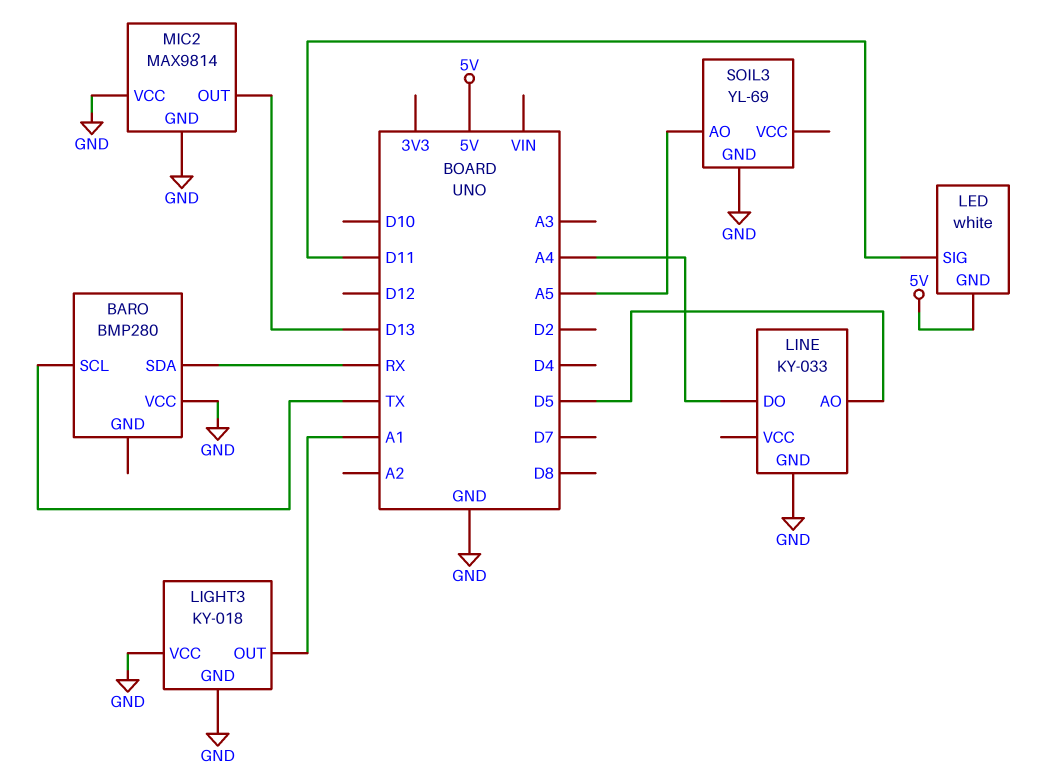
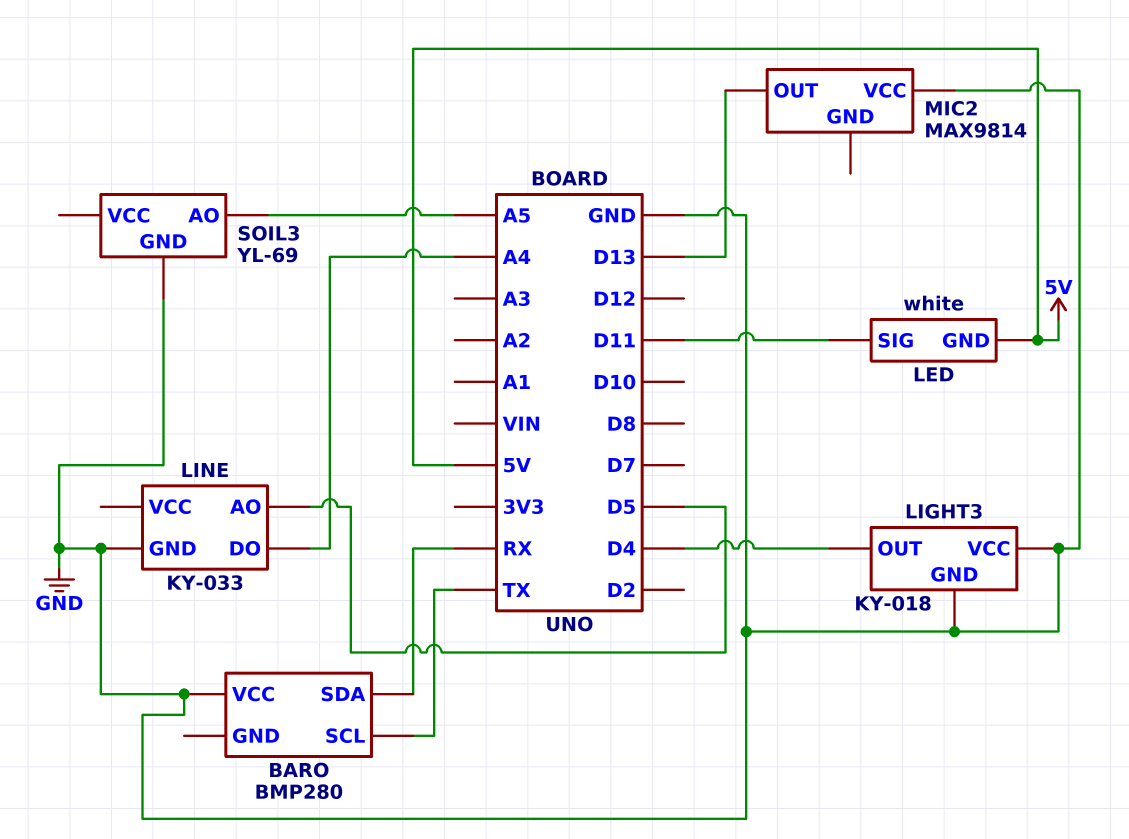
LIGHT3 pin OUT: A1 -> D4
MIC2 pin GND: GND -> none

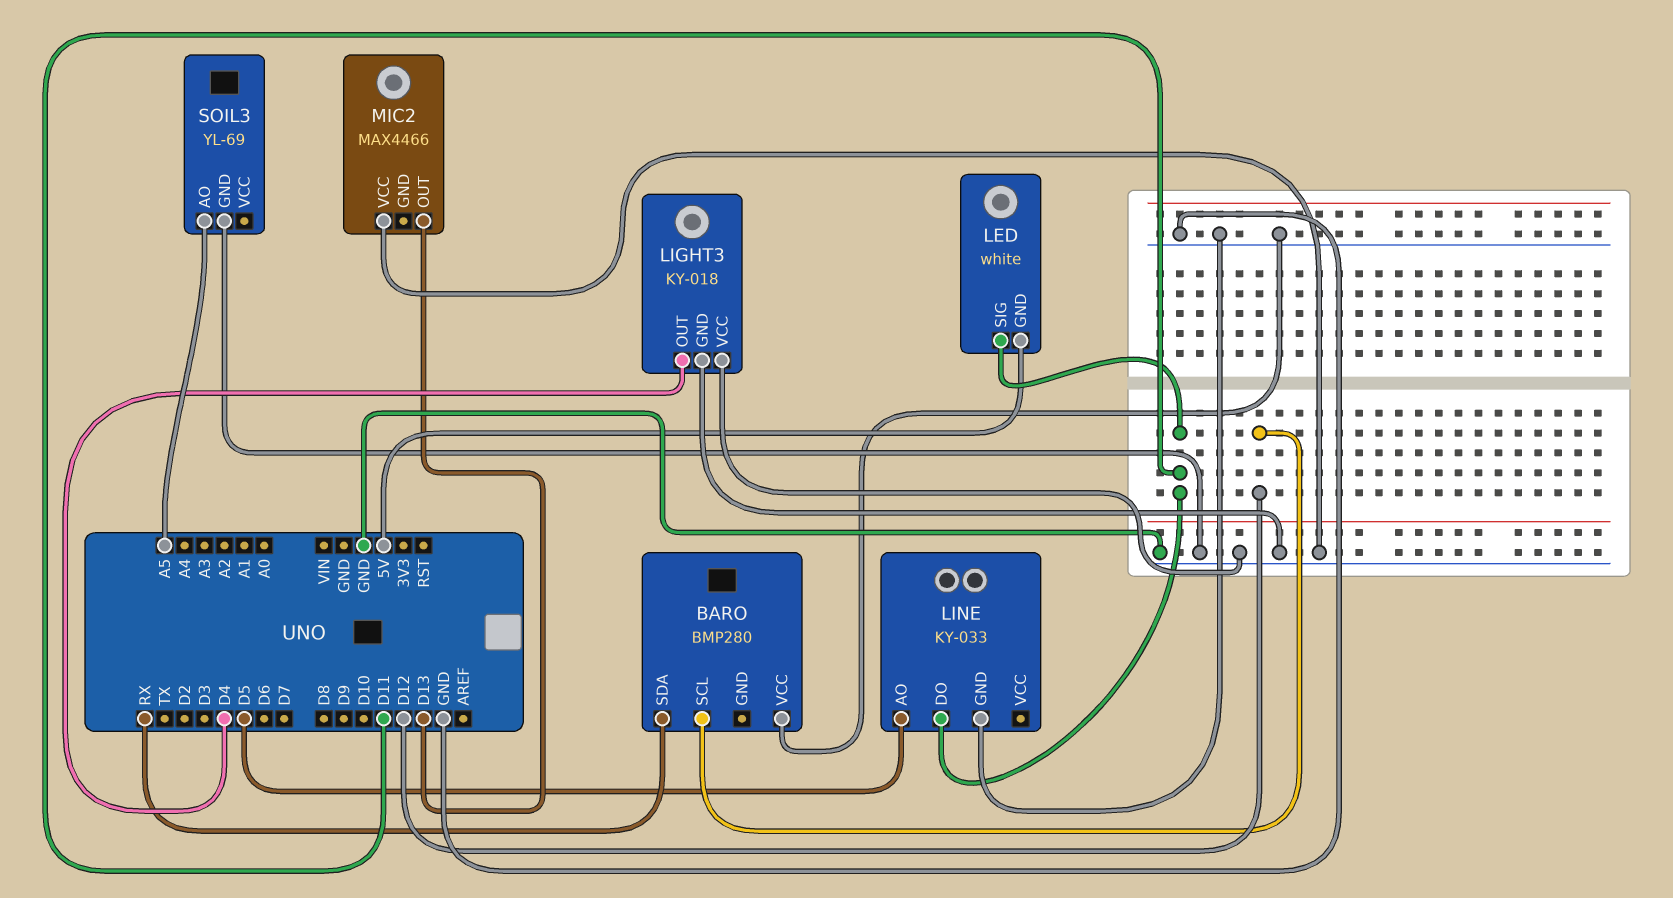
BARO pin SCL: TX -> D12
LINE pin DO: A4 -> D11
MIC2: MAX9814 -> MAX4466

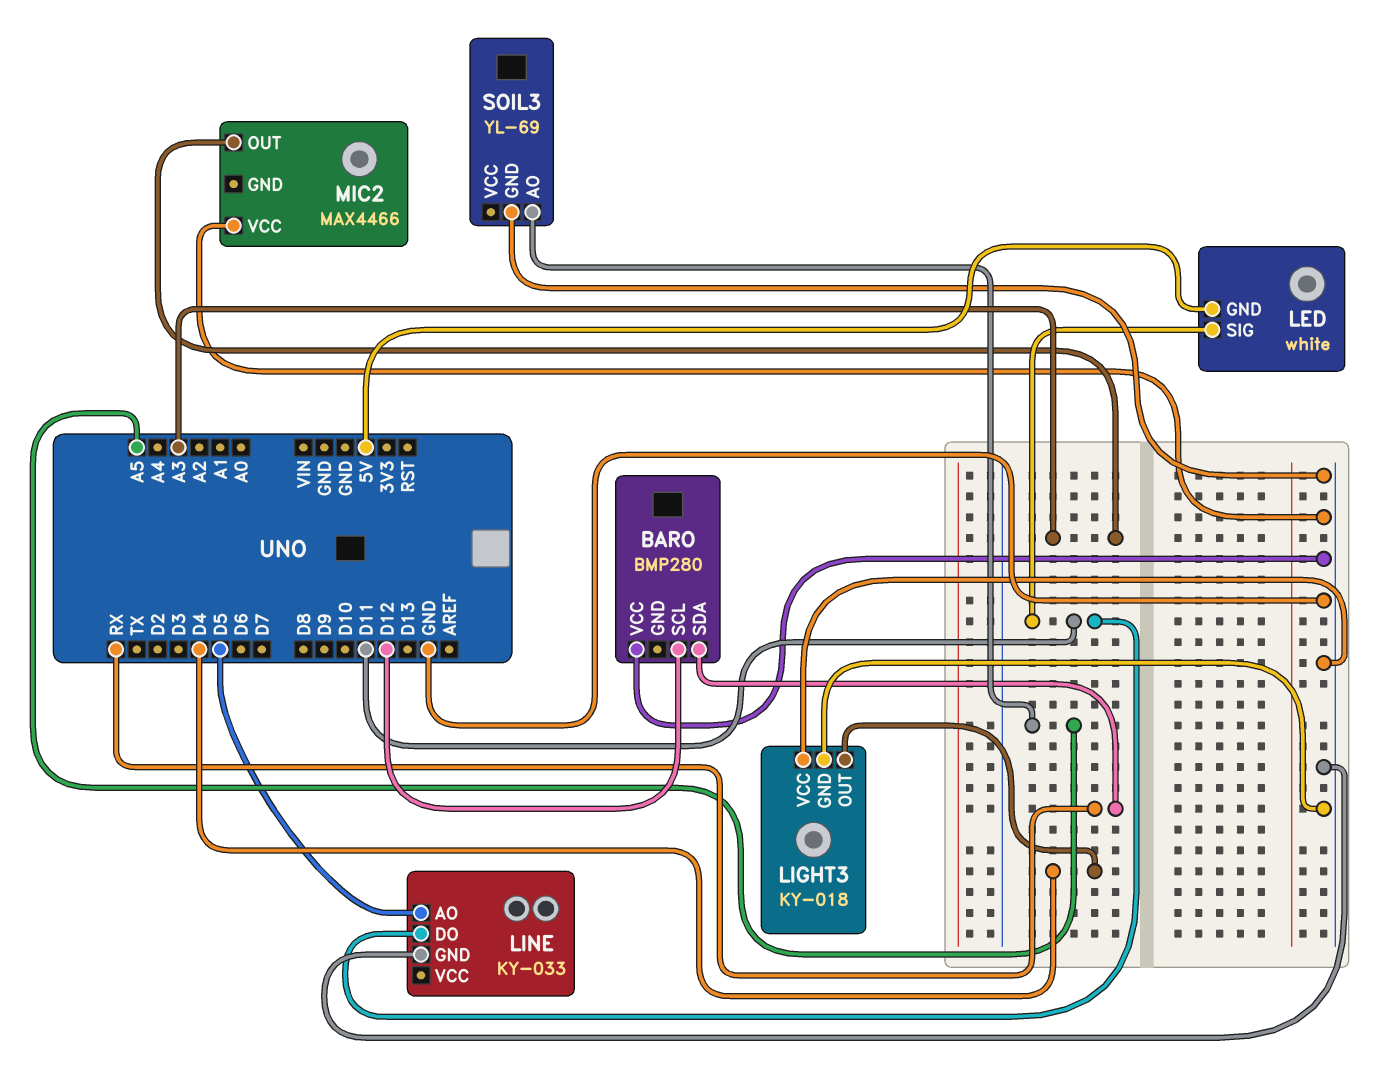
MIC2 pin OUT: D13 -> A3

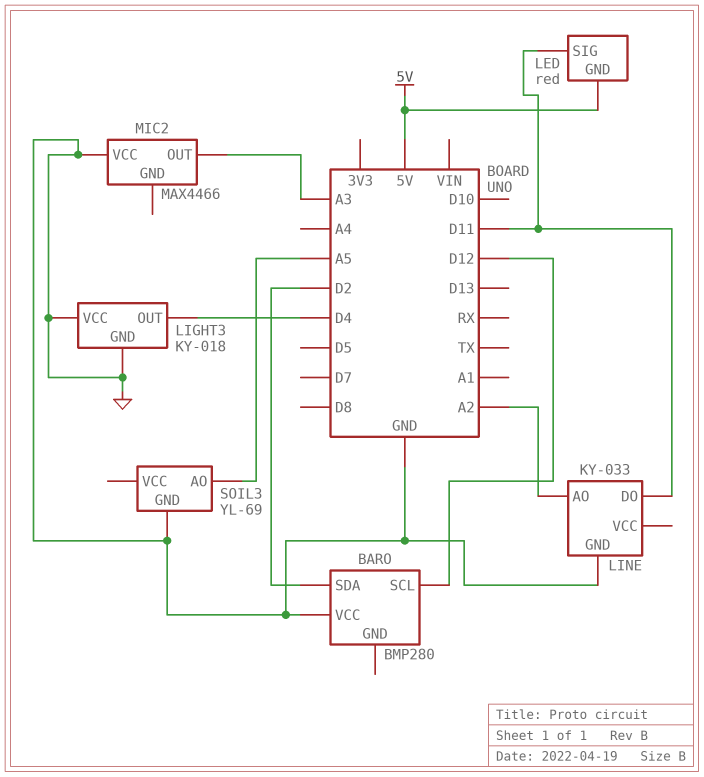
BARO pin SDA: RX -> D2
LED: white -> red
LINE pin AO: D5 -> A2

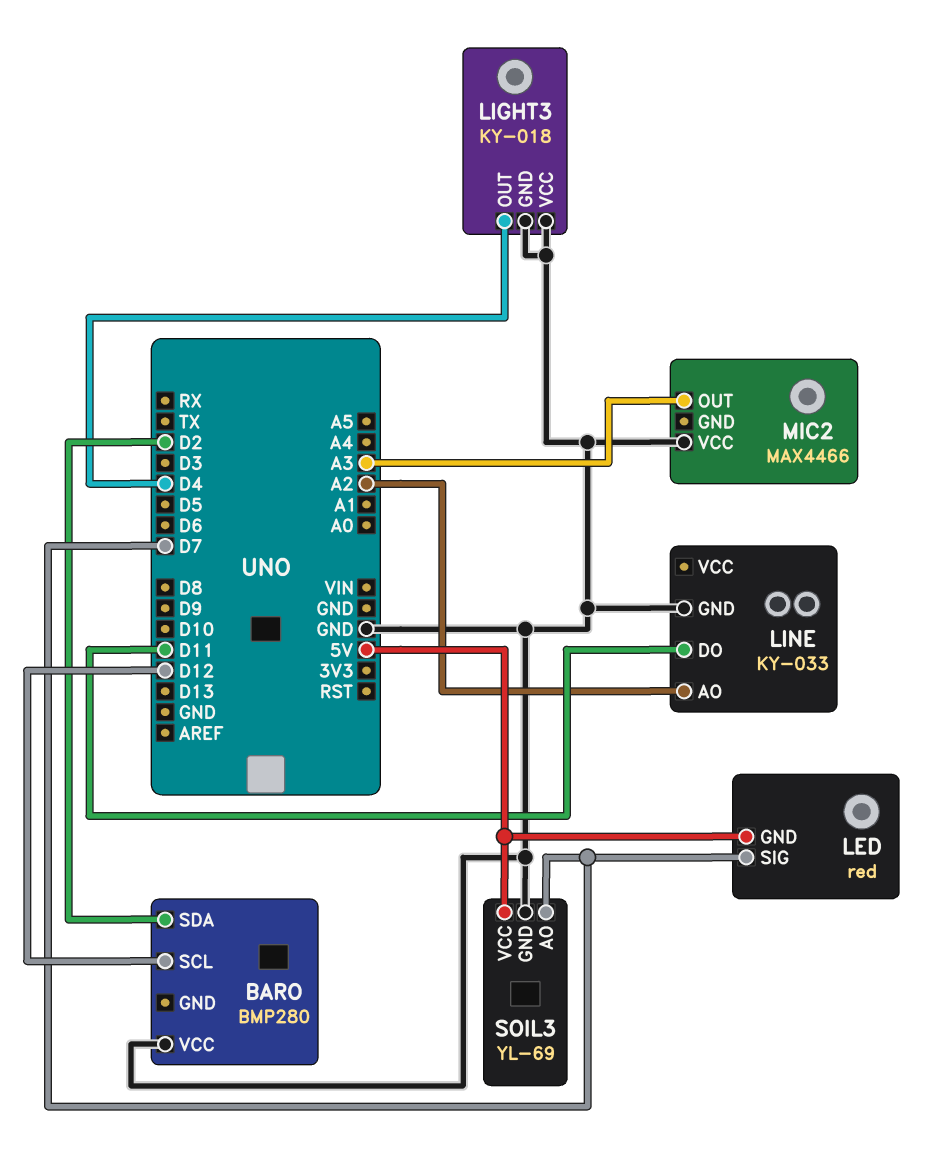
LED pin SIG: D11 -> D7
SOIL3 pin AO: A5 -> D7
SOIL3 pin VCC: none -> 5V

